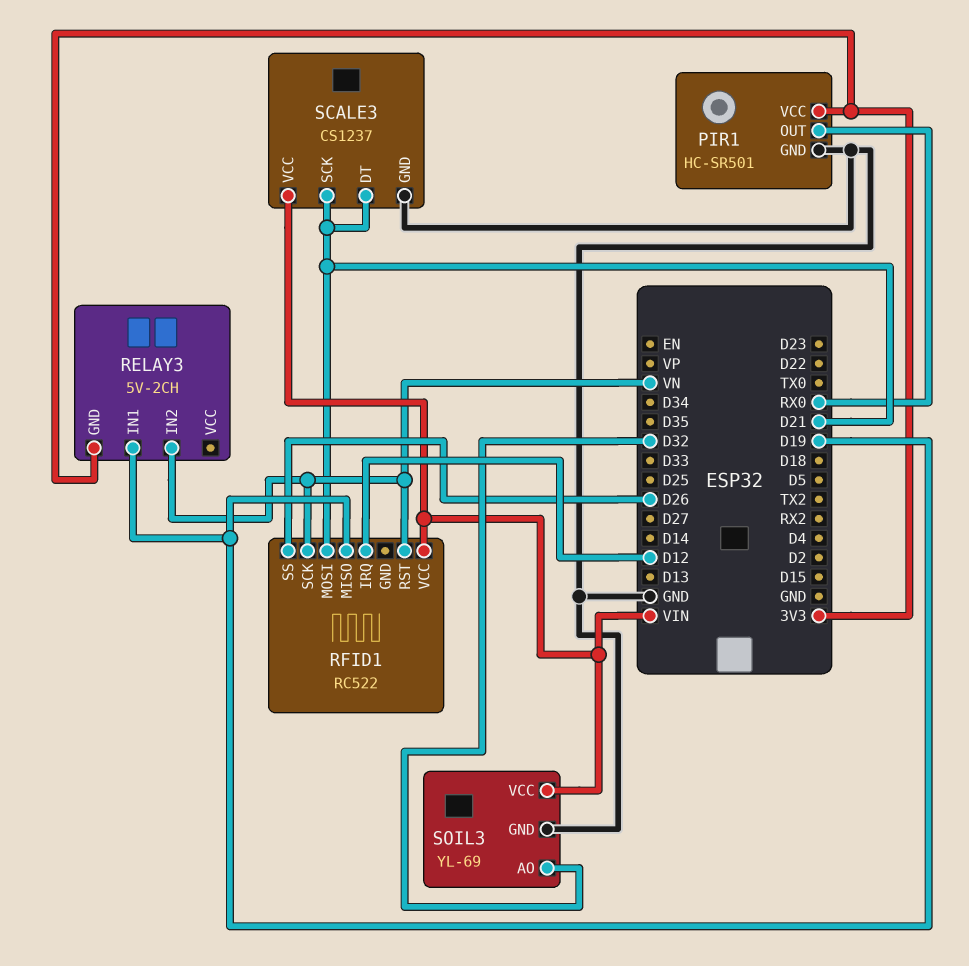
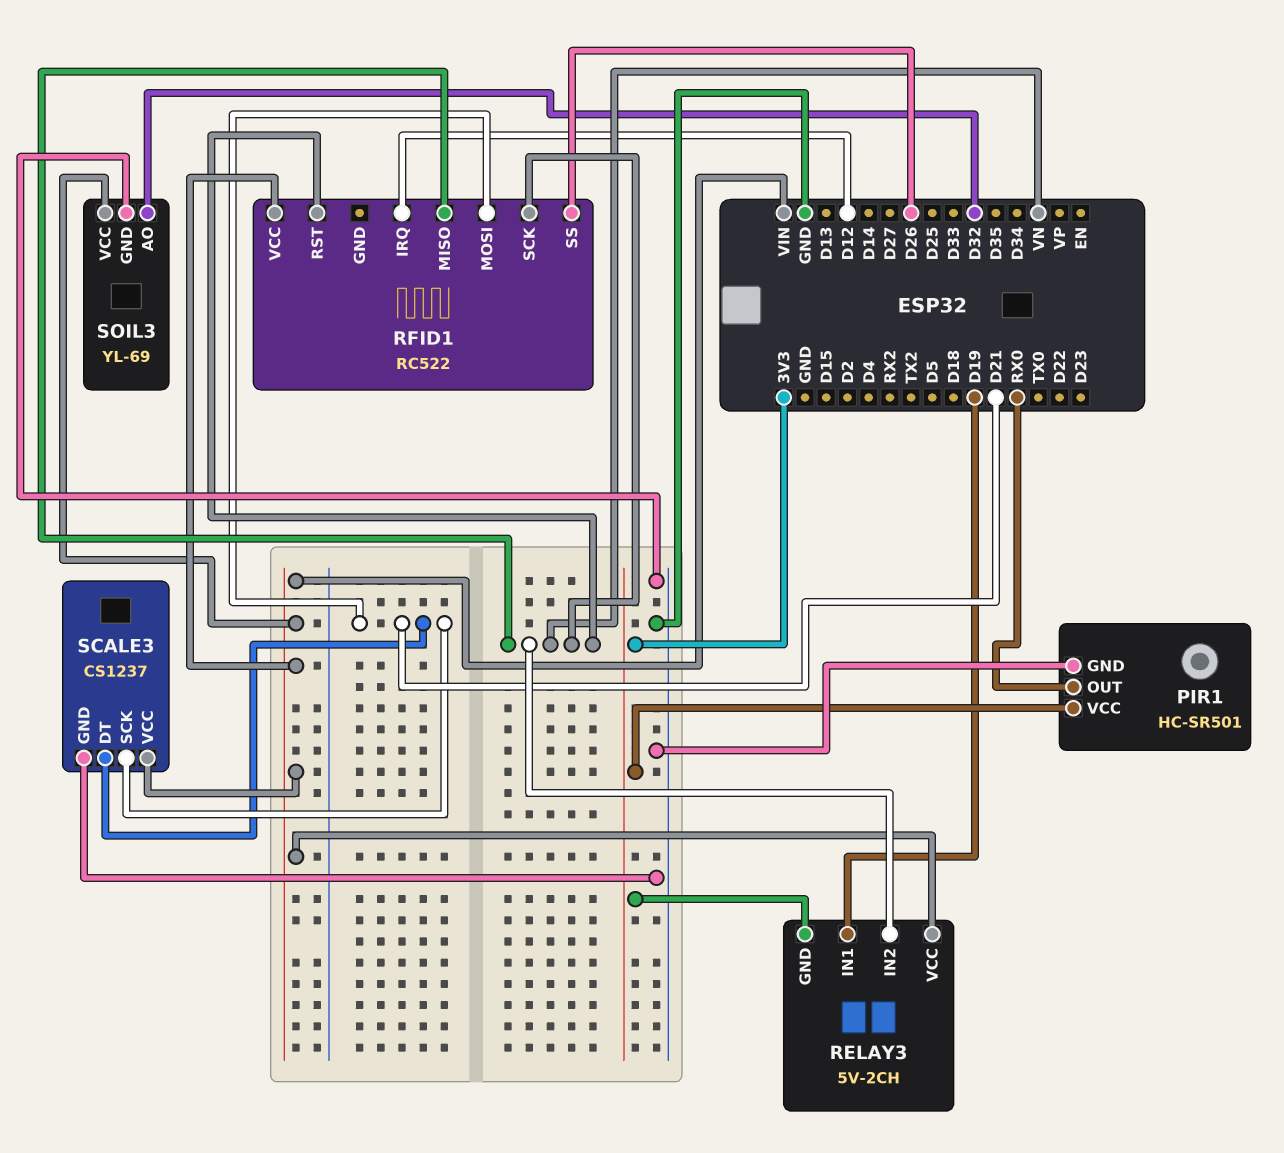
RELAY3 pin VCC: none -> VIN
RFID1 pin MISO: D19 -> VN

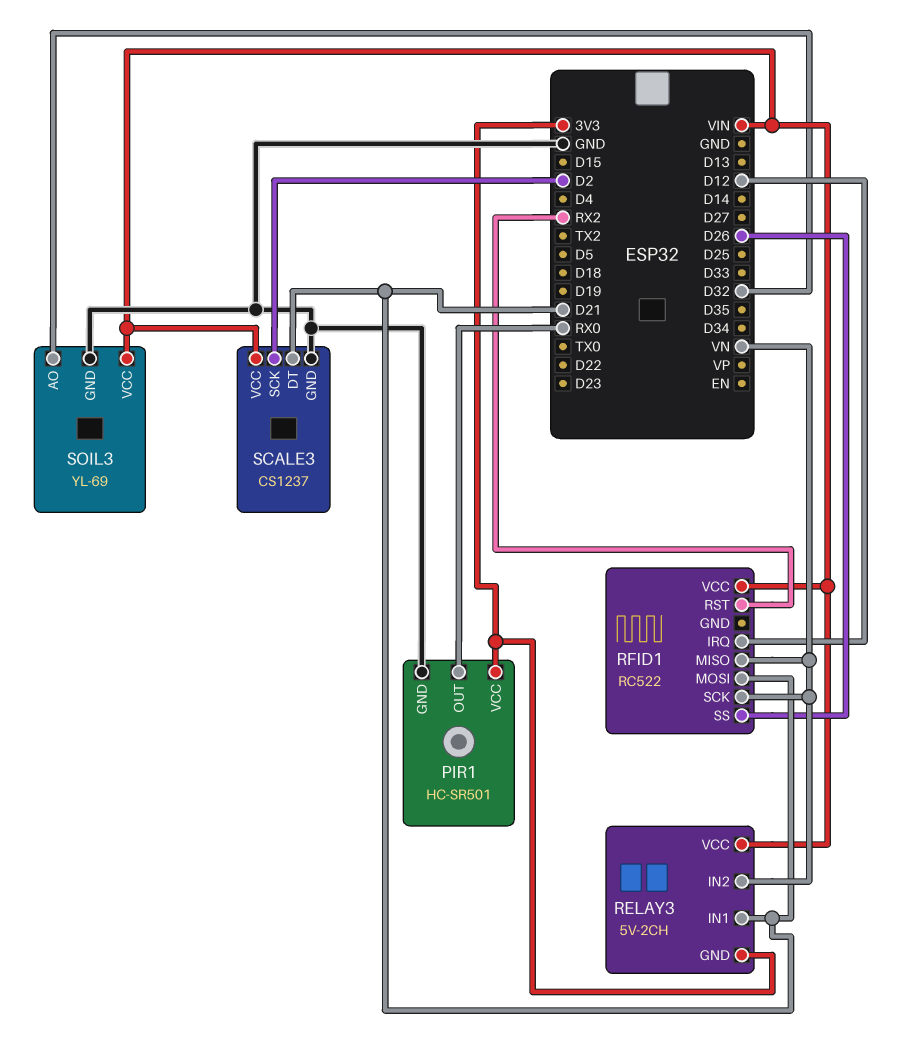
RELAY3 pin IN1: D19 -> D21
RFID1 pin RST: VN -> RX2
SCALE3 pin SCK: D21 -> D2

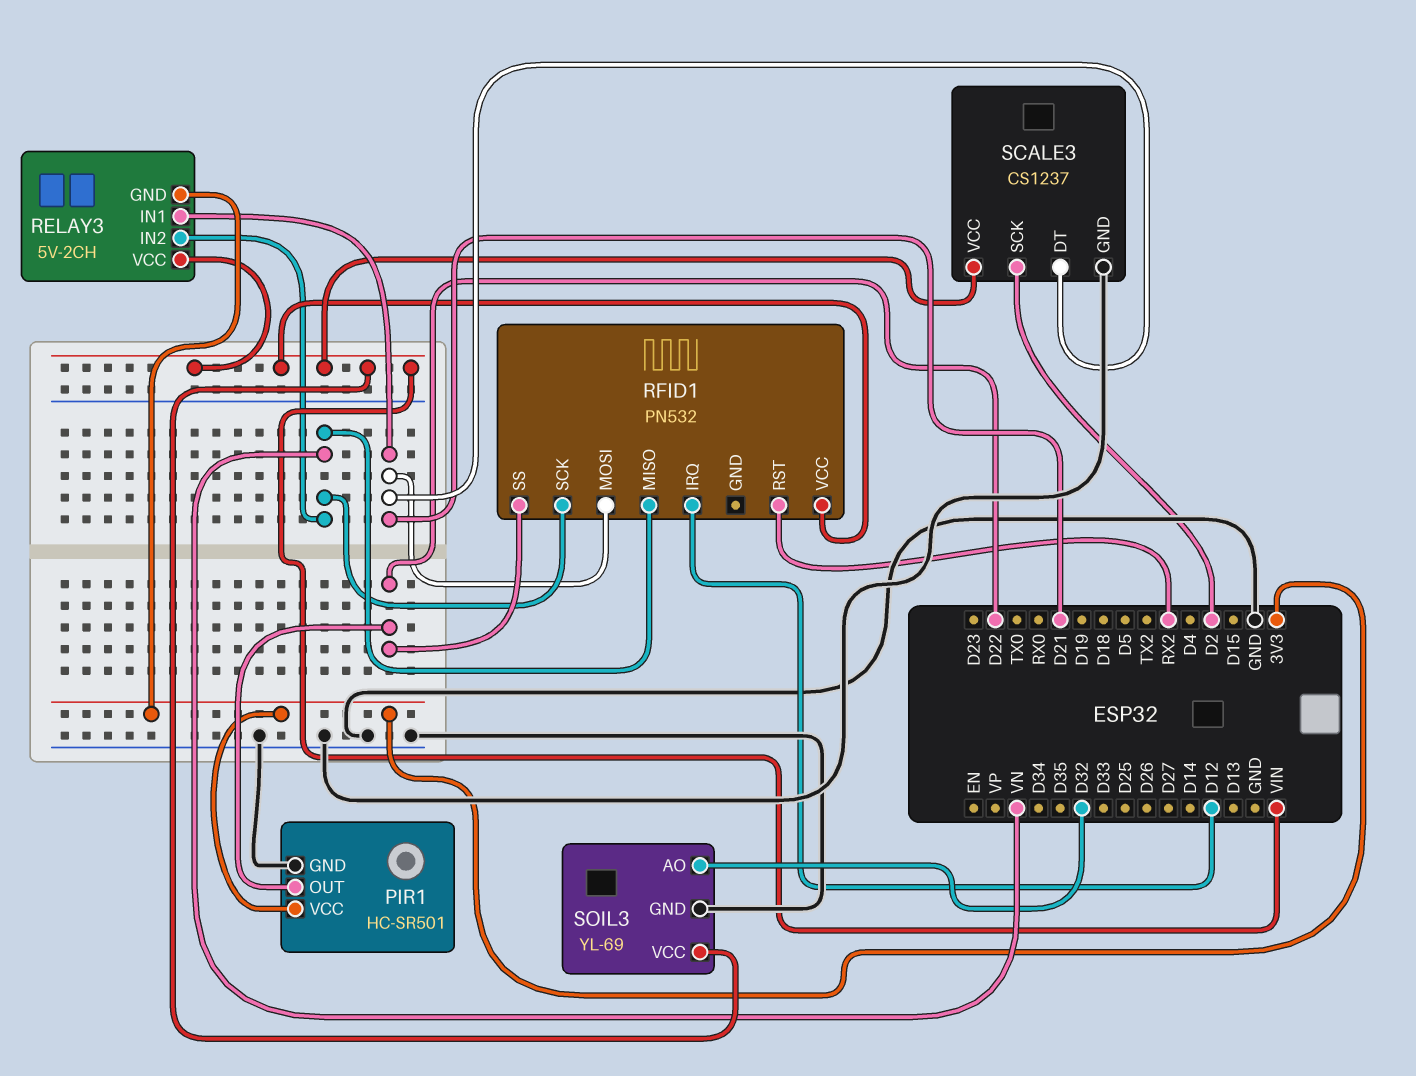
PIR1 pin OUT: RX0 -> D22
RFID1: RC522 -> PN532
RFID1 pin SS: D26 -> D22

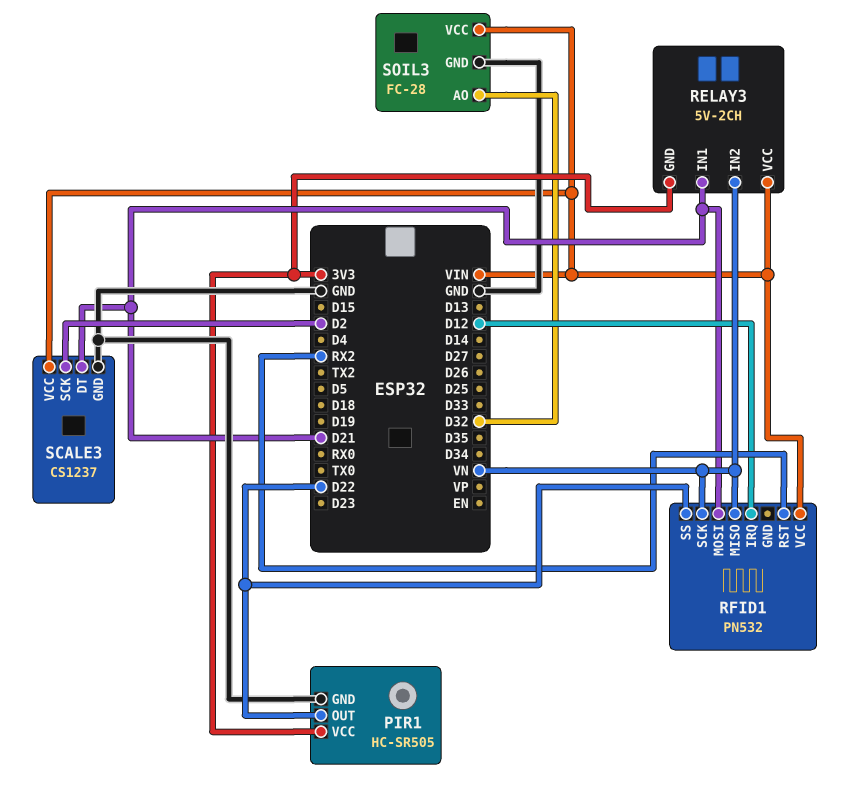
PIR1: HC-SR501 -> HC-SR505
SOIL3: YL-69 -> FC-28

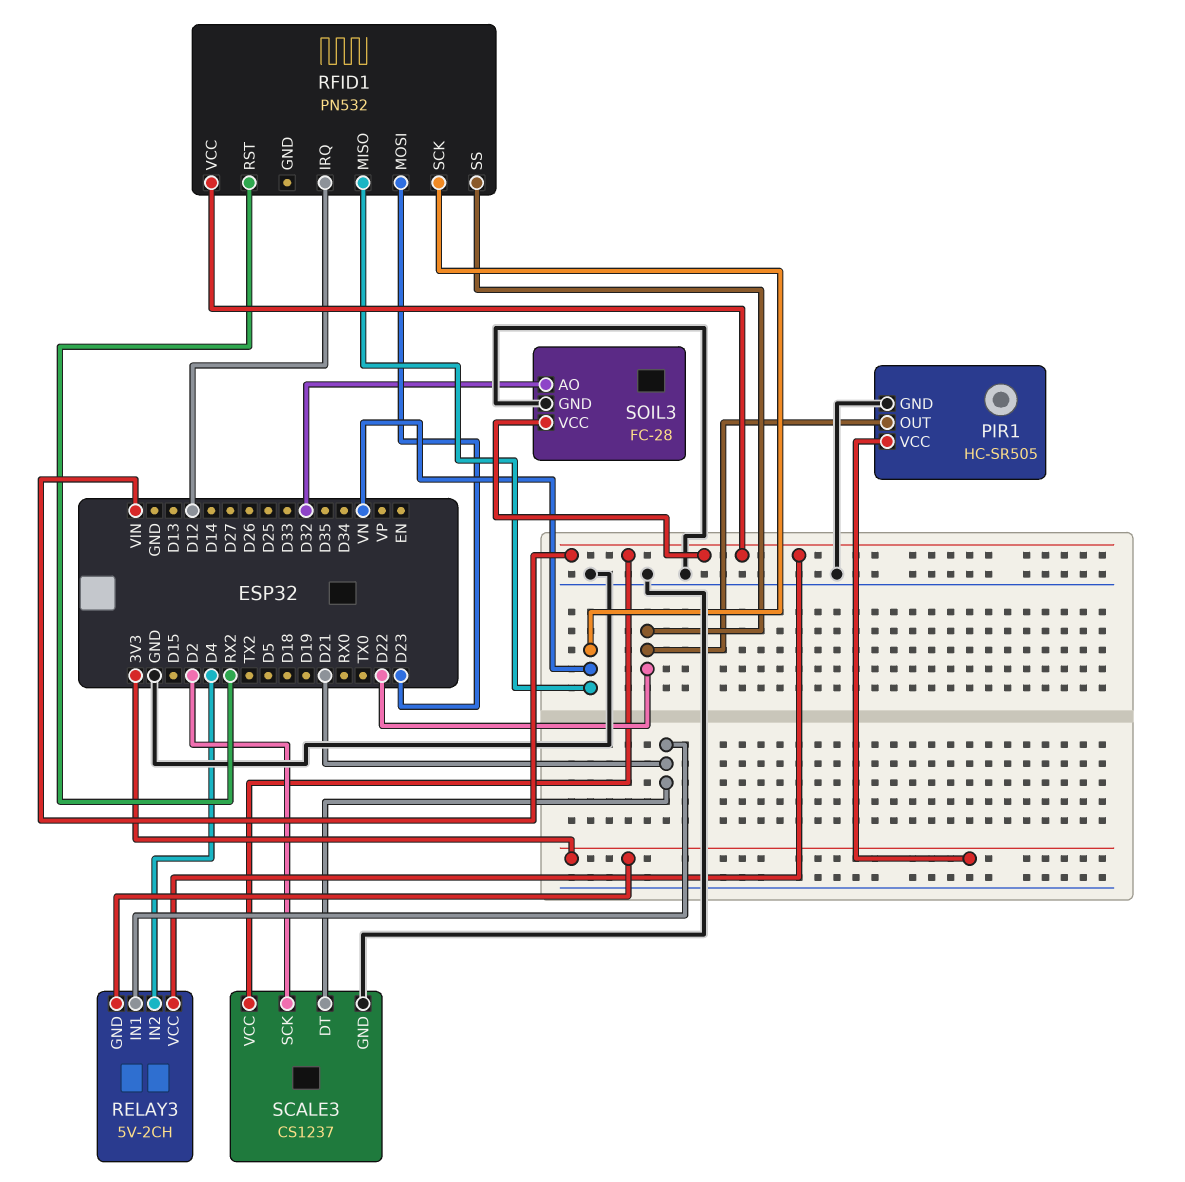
RELAY3 pin IN2: VN -> D4
RFID1 pin MOSI: D21 -> D23

